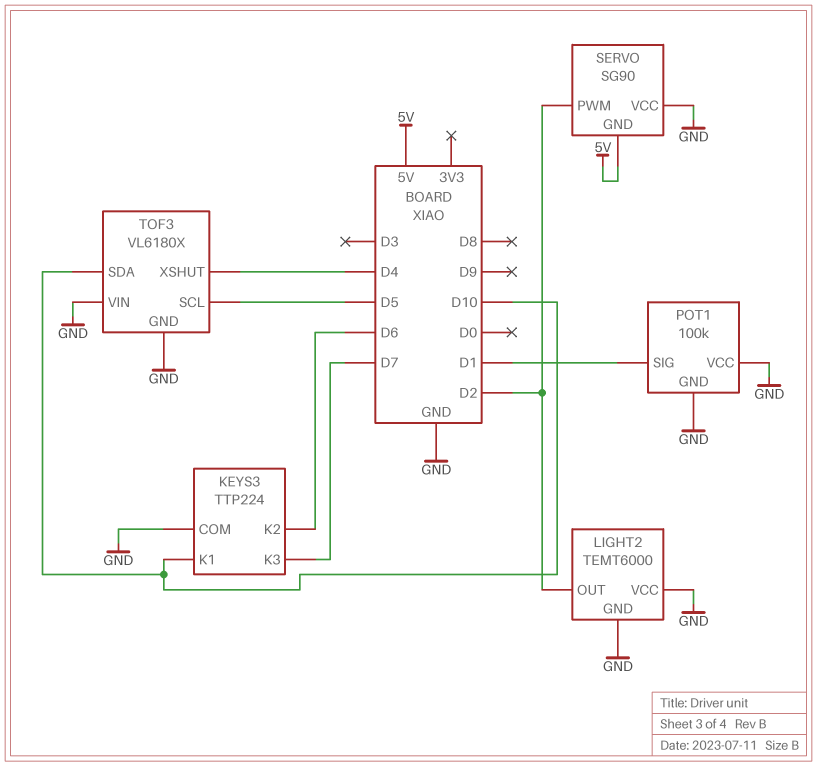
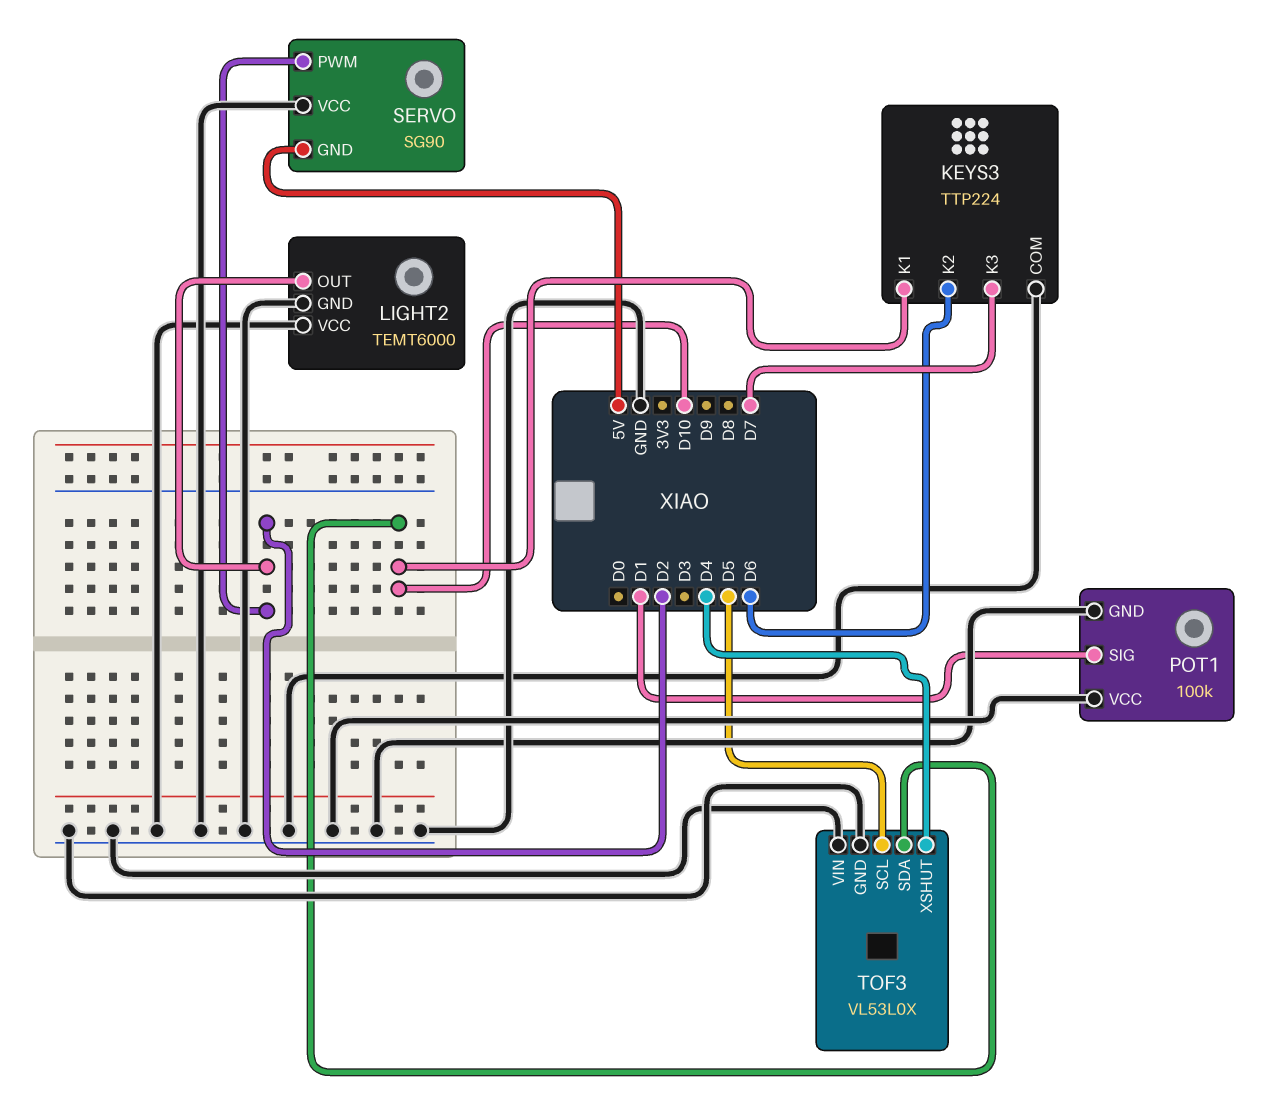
TOF3: VL6180X -> VL53L0X

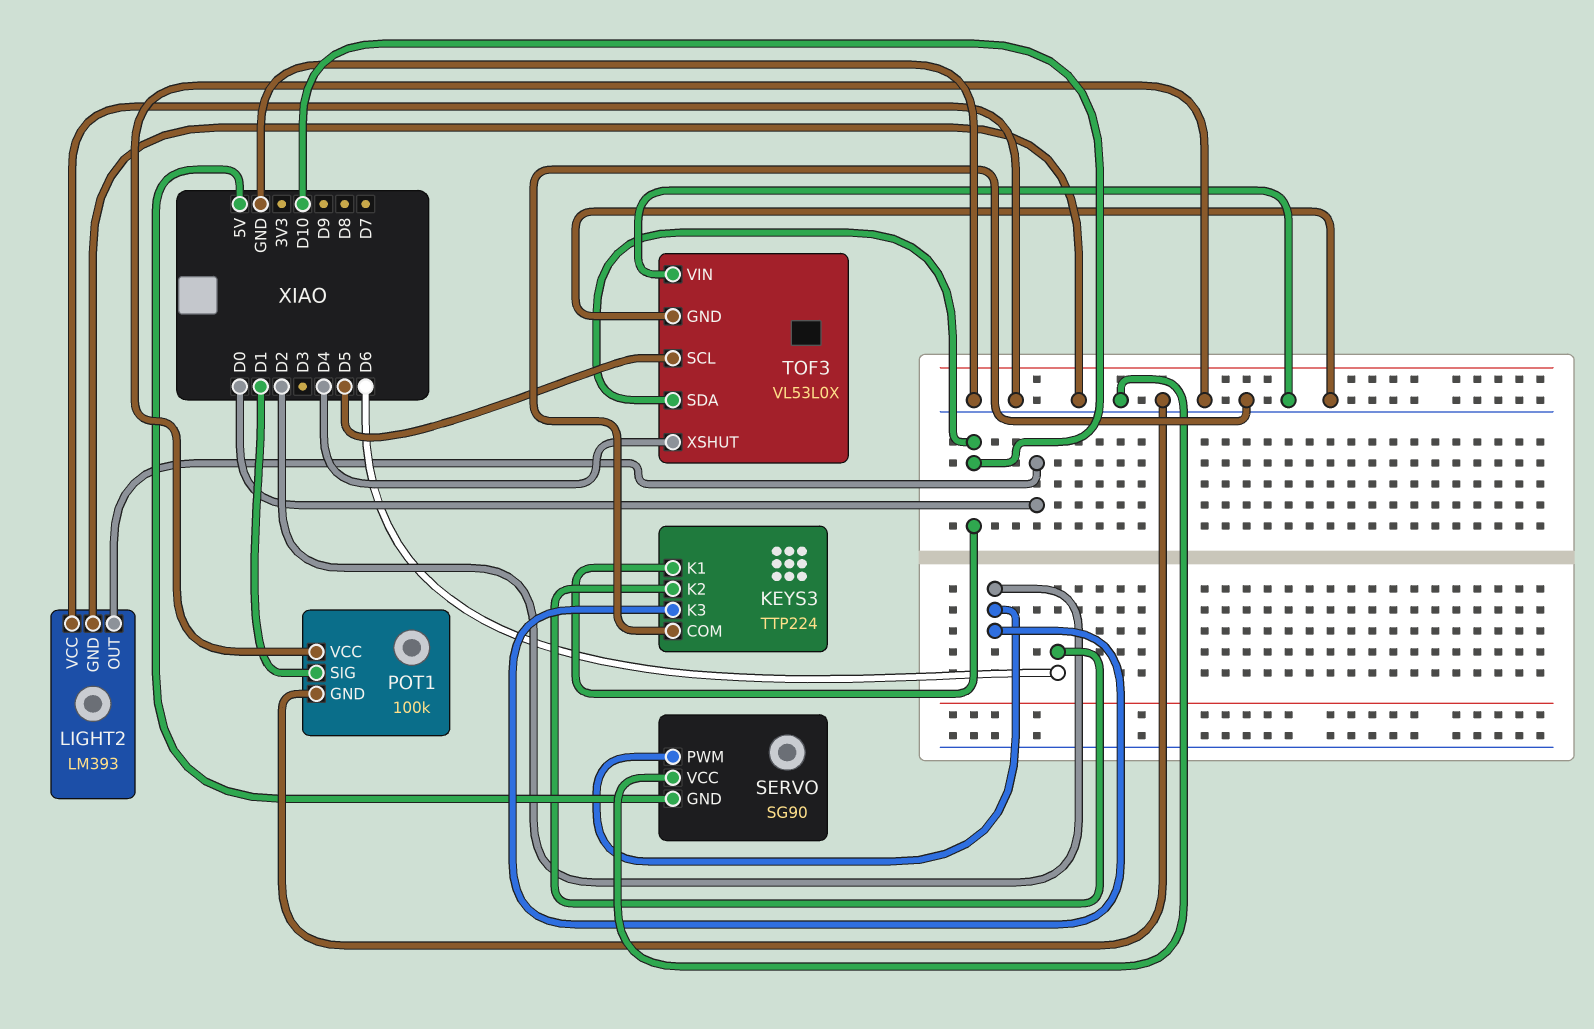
KEYS3 pin K3: D7 -> D2
LIGHT2: TEMT6000 -> LM393
LIGHT2 pin OUT: D2 -> D0

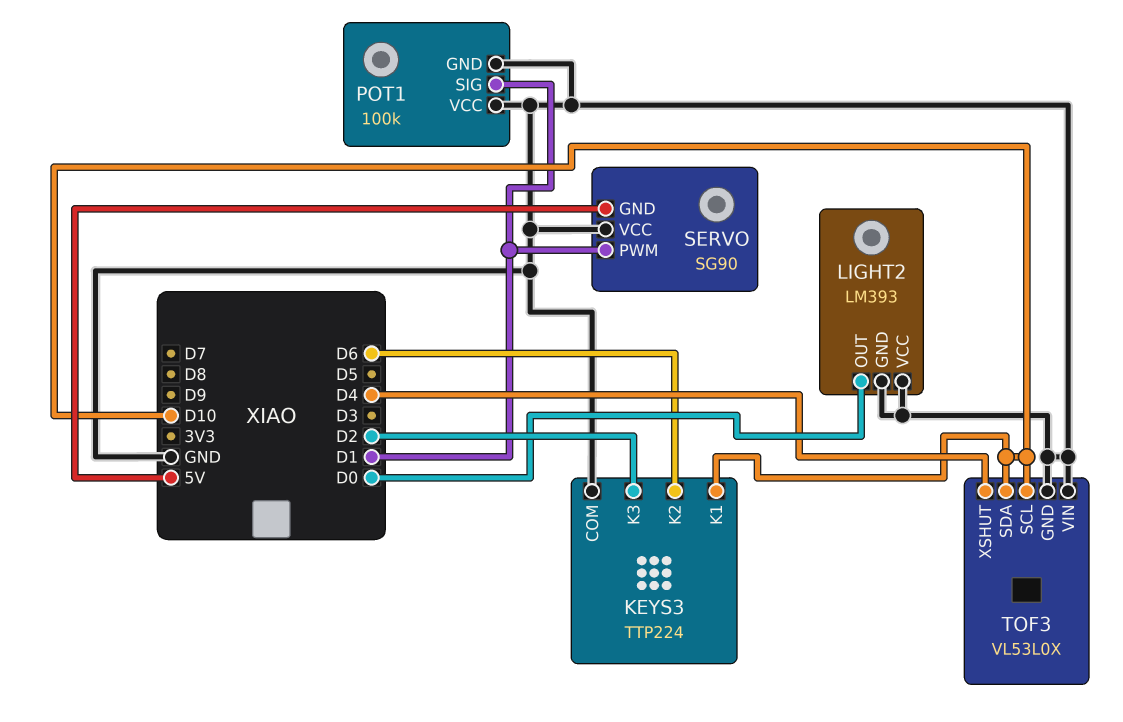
SERVO pin PWM: D2 -> D1
TOF3 pin SCL: D5 -> D10

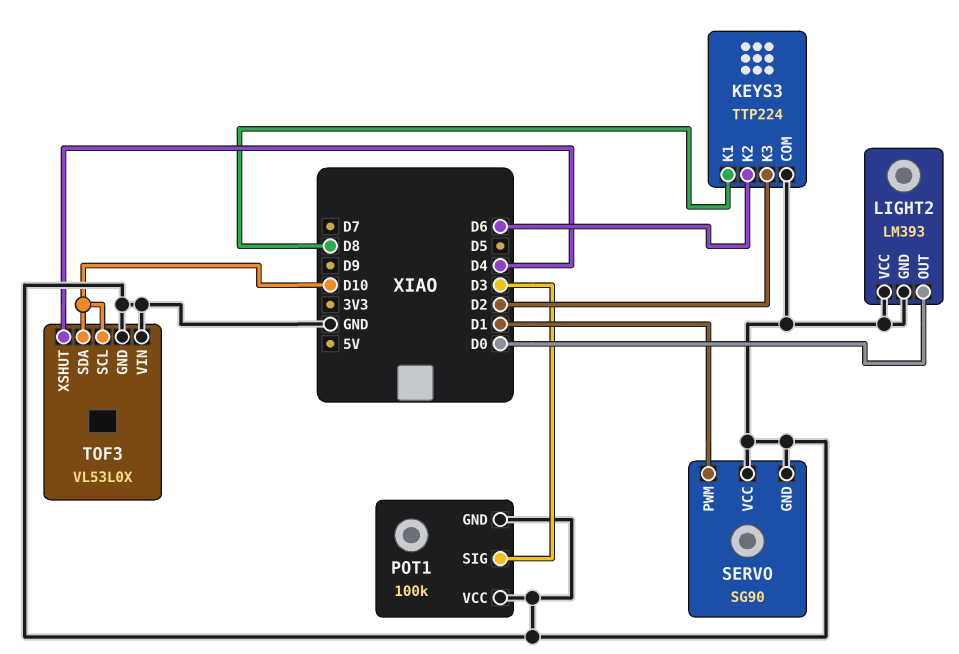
KEYS3 pin K1: D10 -> D8
POT1 pin SIG: D1 -> D3
SERVO pin GND: 5V -> GND

